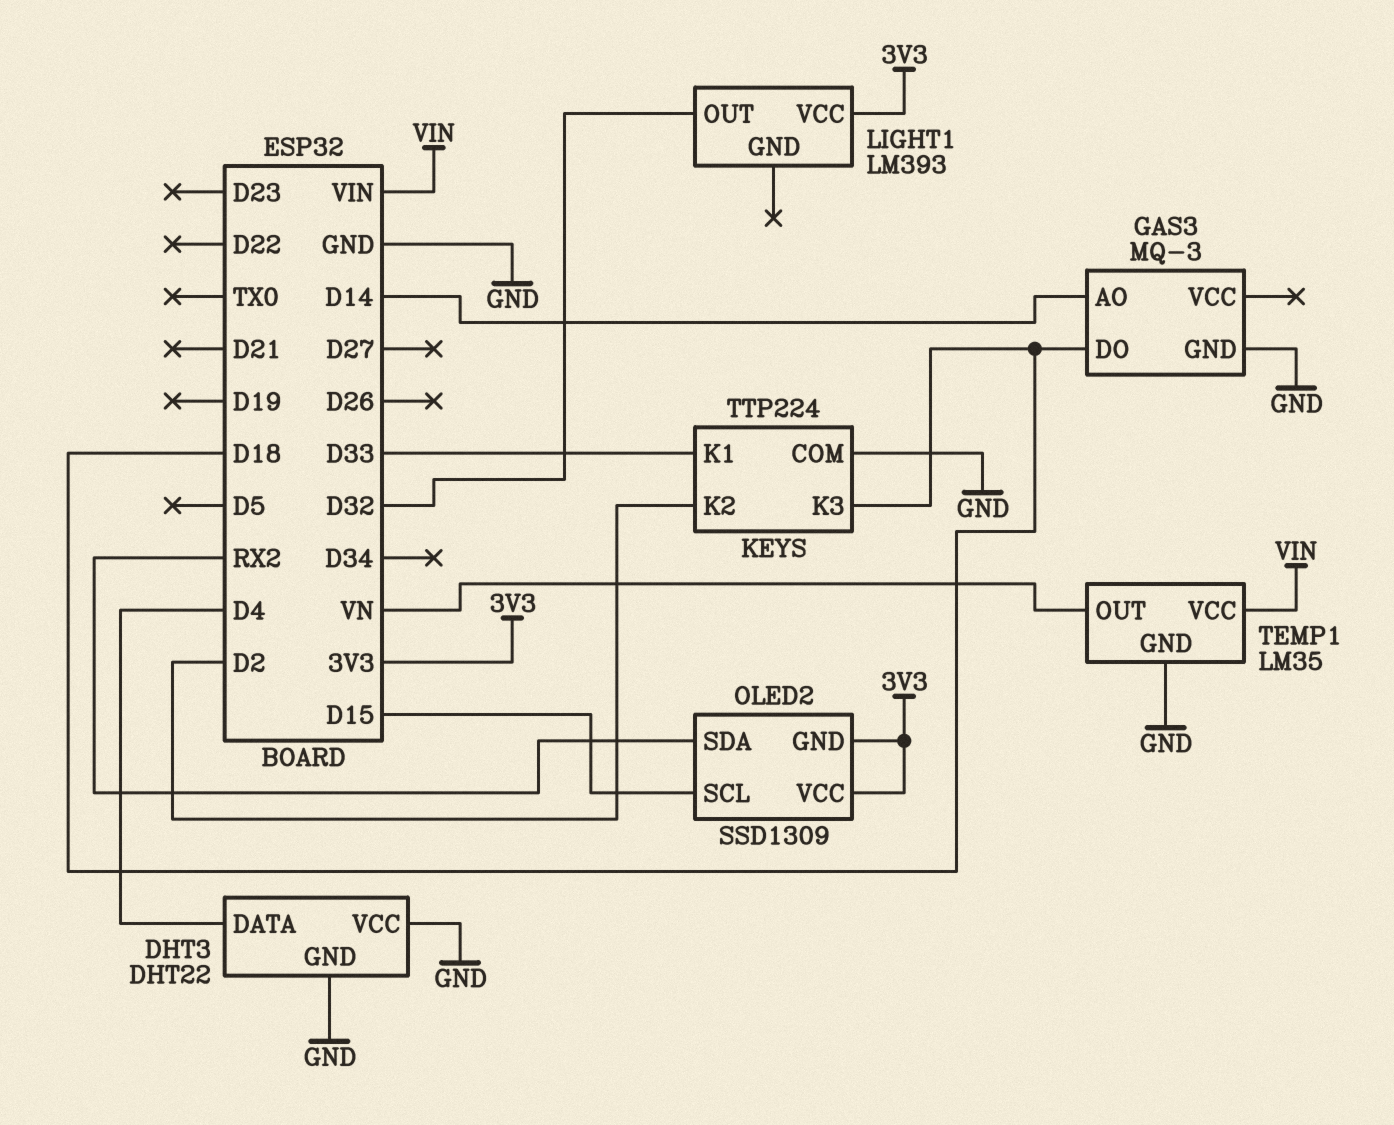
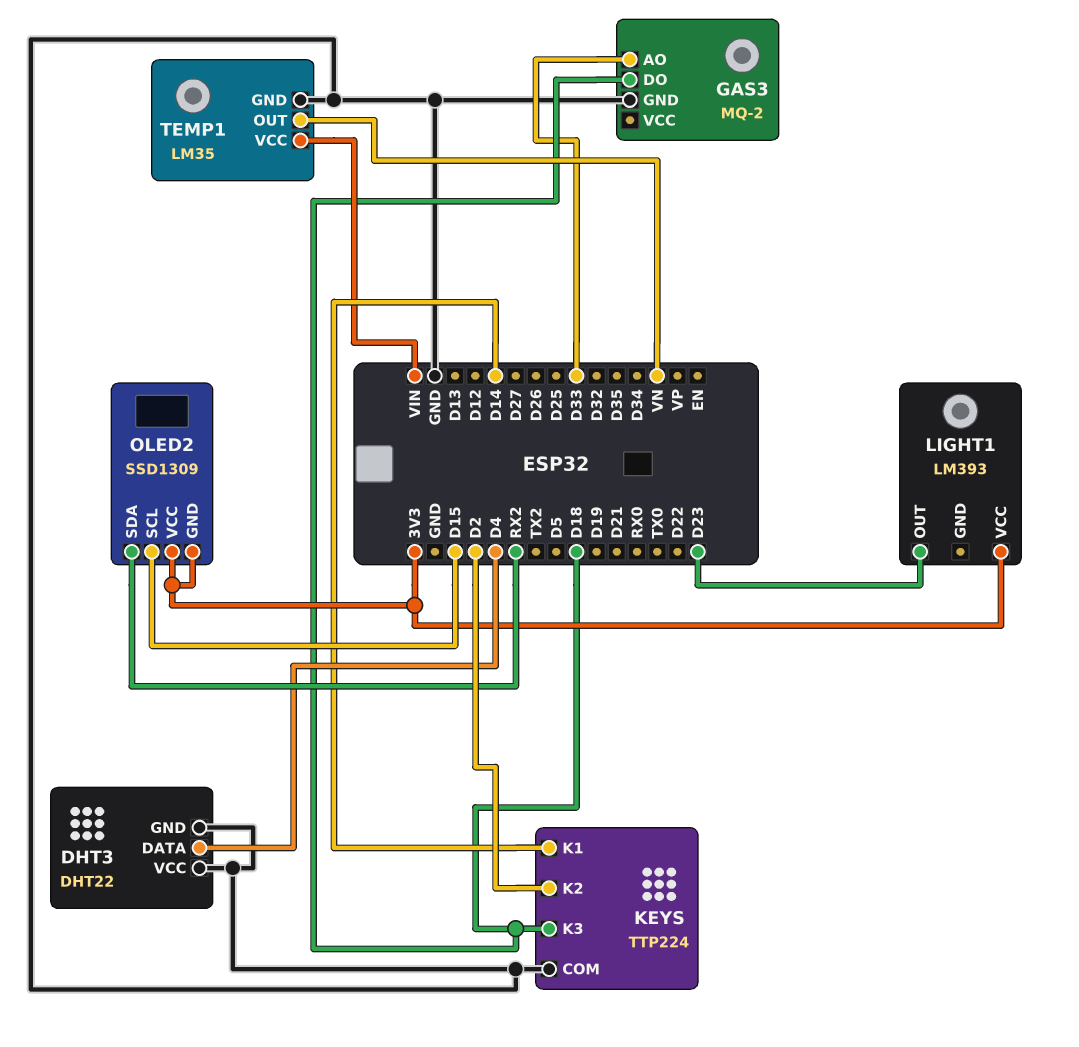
GAS3: MQ-3 -> MQ-2
GAS3 pin AO: D14 -> D33
KEYS pin K1: D33 -> D14
LIGHT1 pin OUT: D32 -> D23

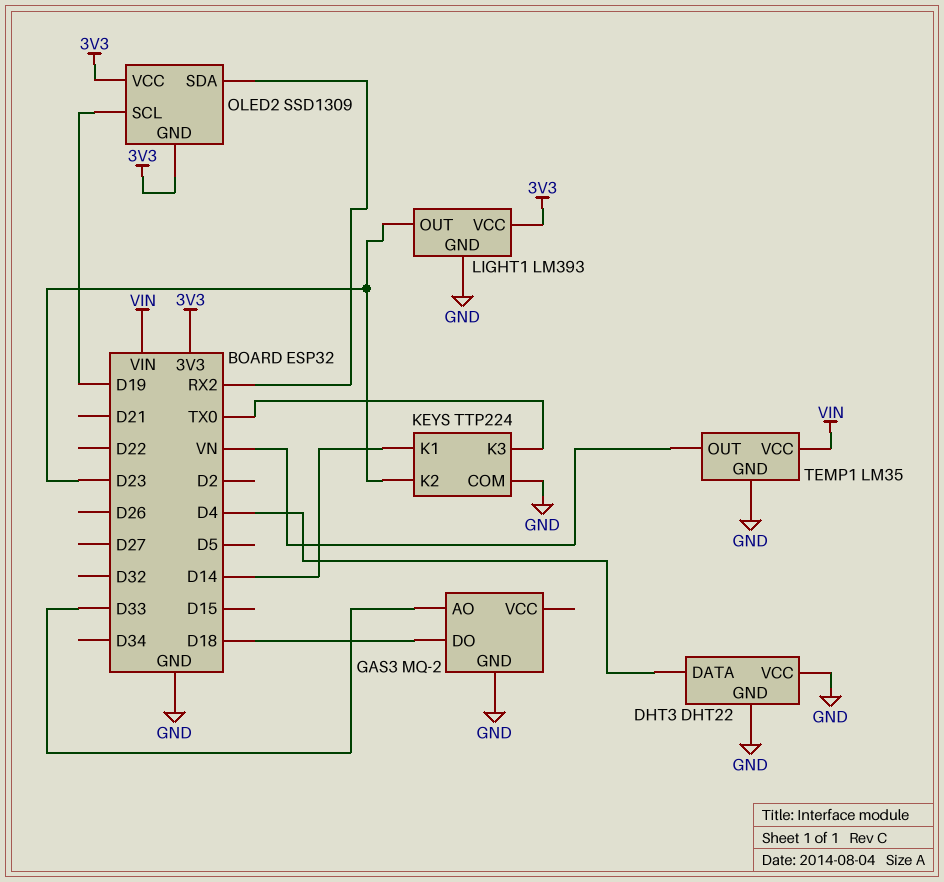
KEYS pin K2: D2 -> D23
KEYS pin K3: D18 -> TX0
LIGHT1 pin GND: none -> GND
OLED2 pin SCL: D15 -> D19

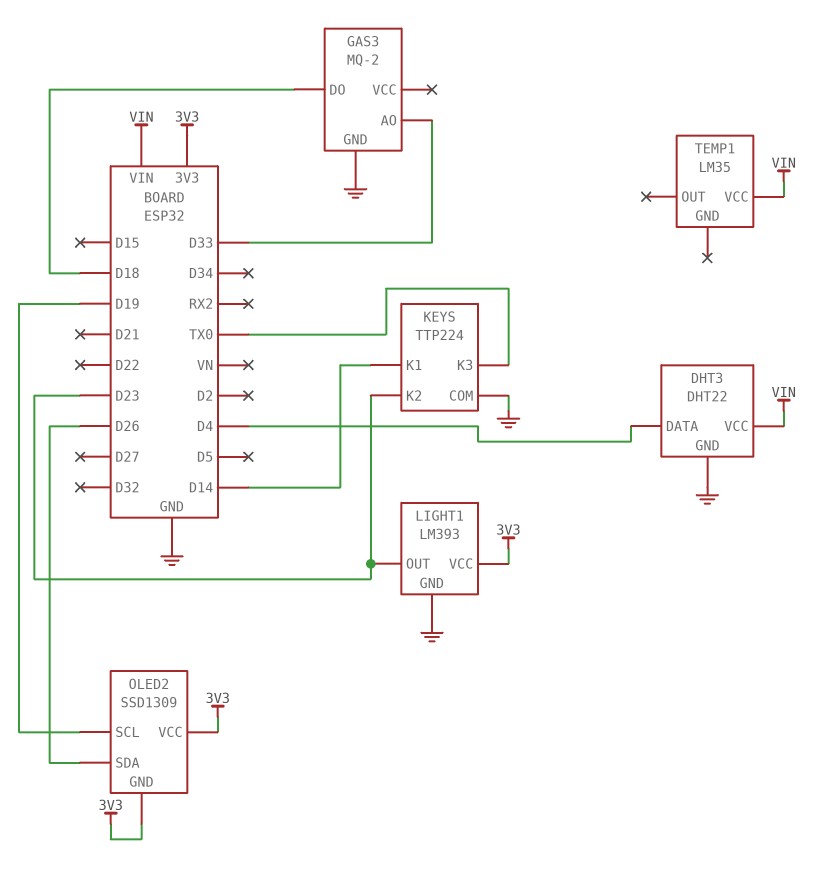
DHT3 pin VCC: GND -> VIN
OLED2 pin SDA: RX2 -> D26
TEMP1 pin GND: GND -> none
TEMP1 pin OUT: VN -> none

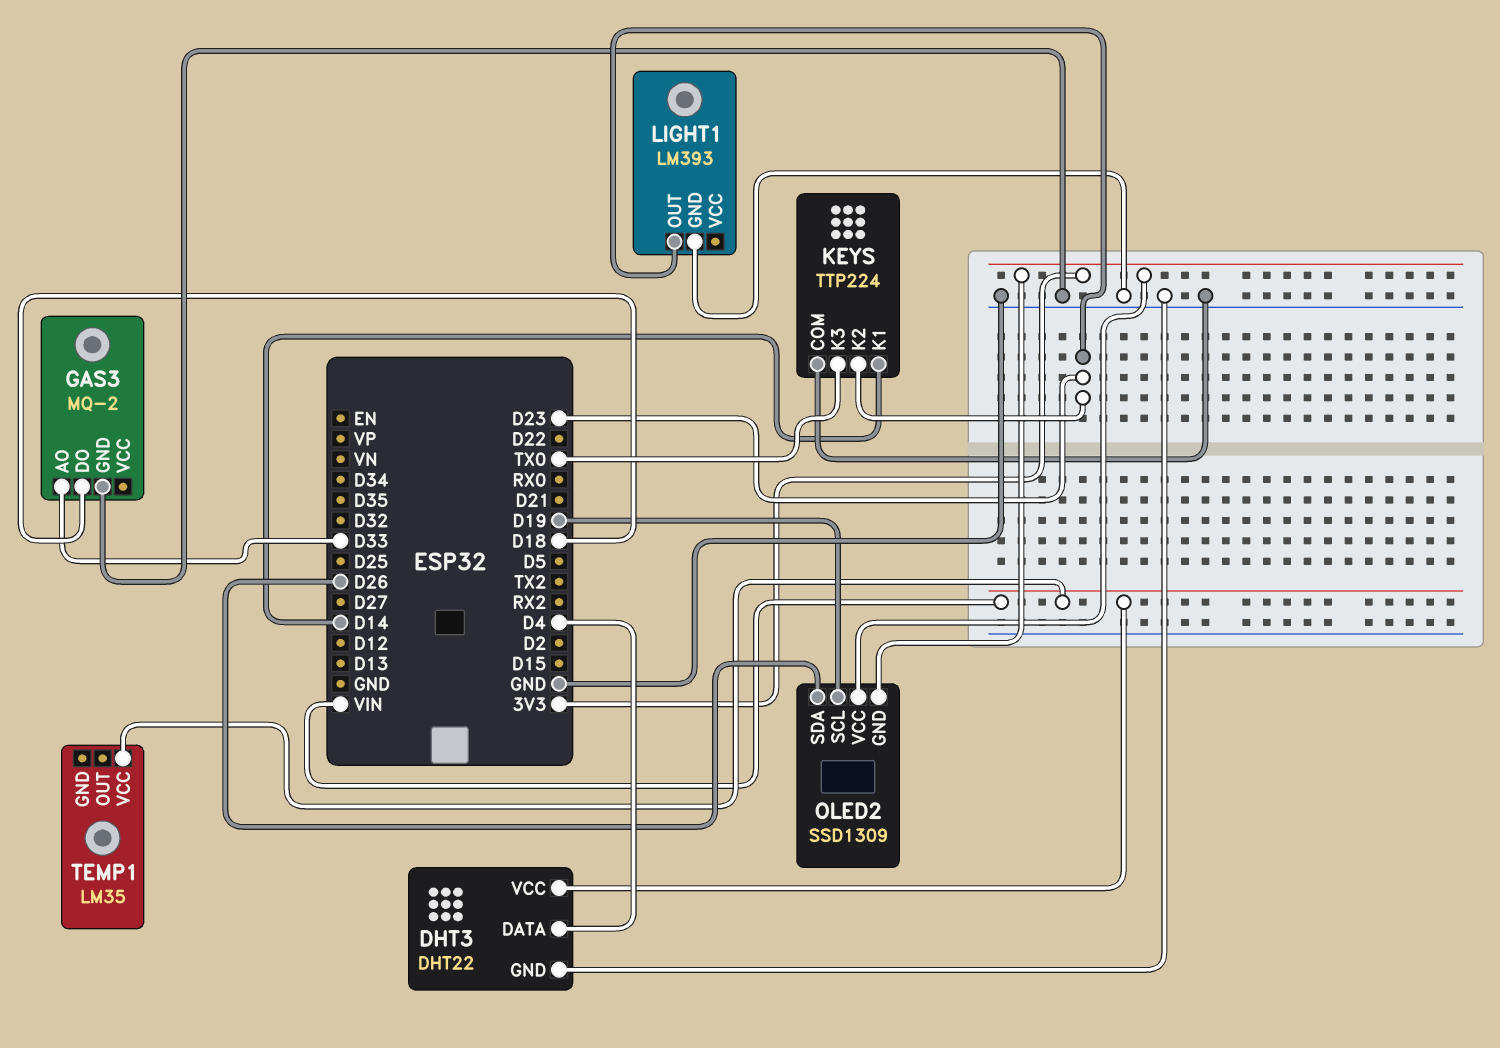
LIGHT1 pin VCC: 3V3 -> none

